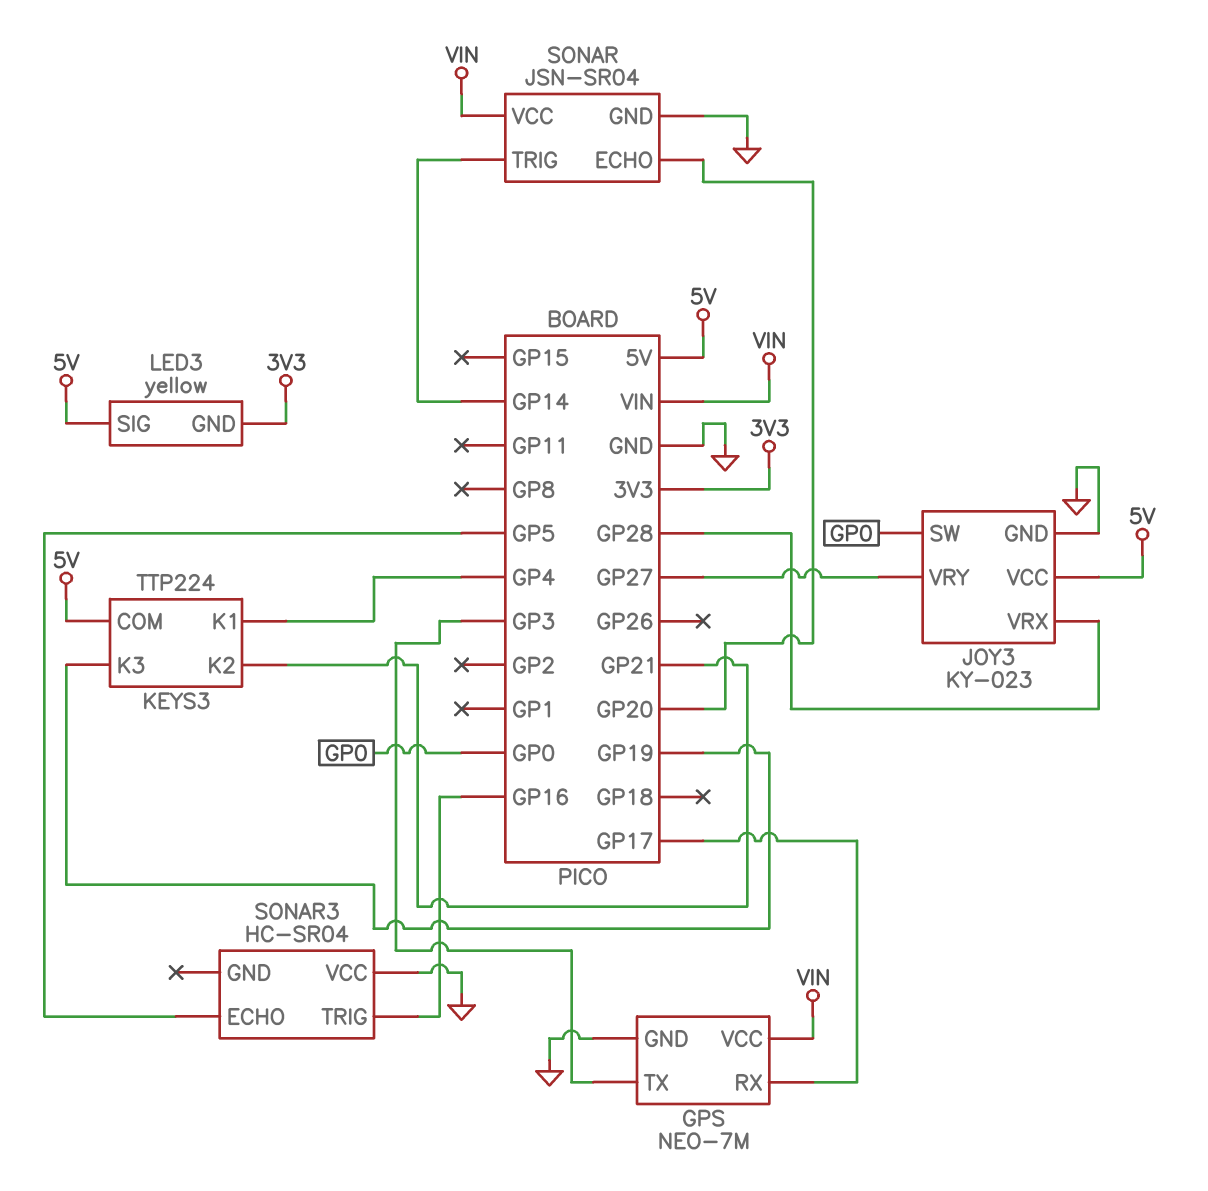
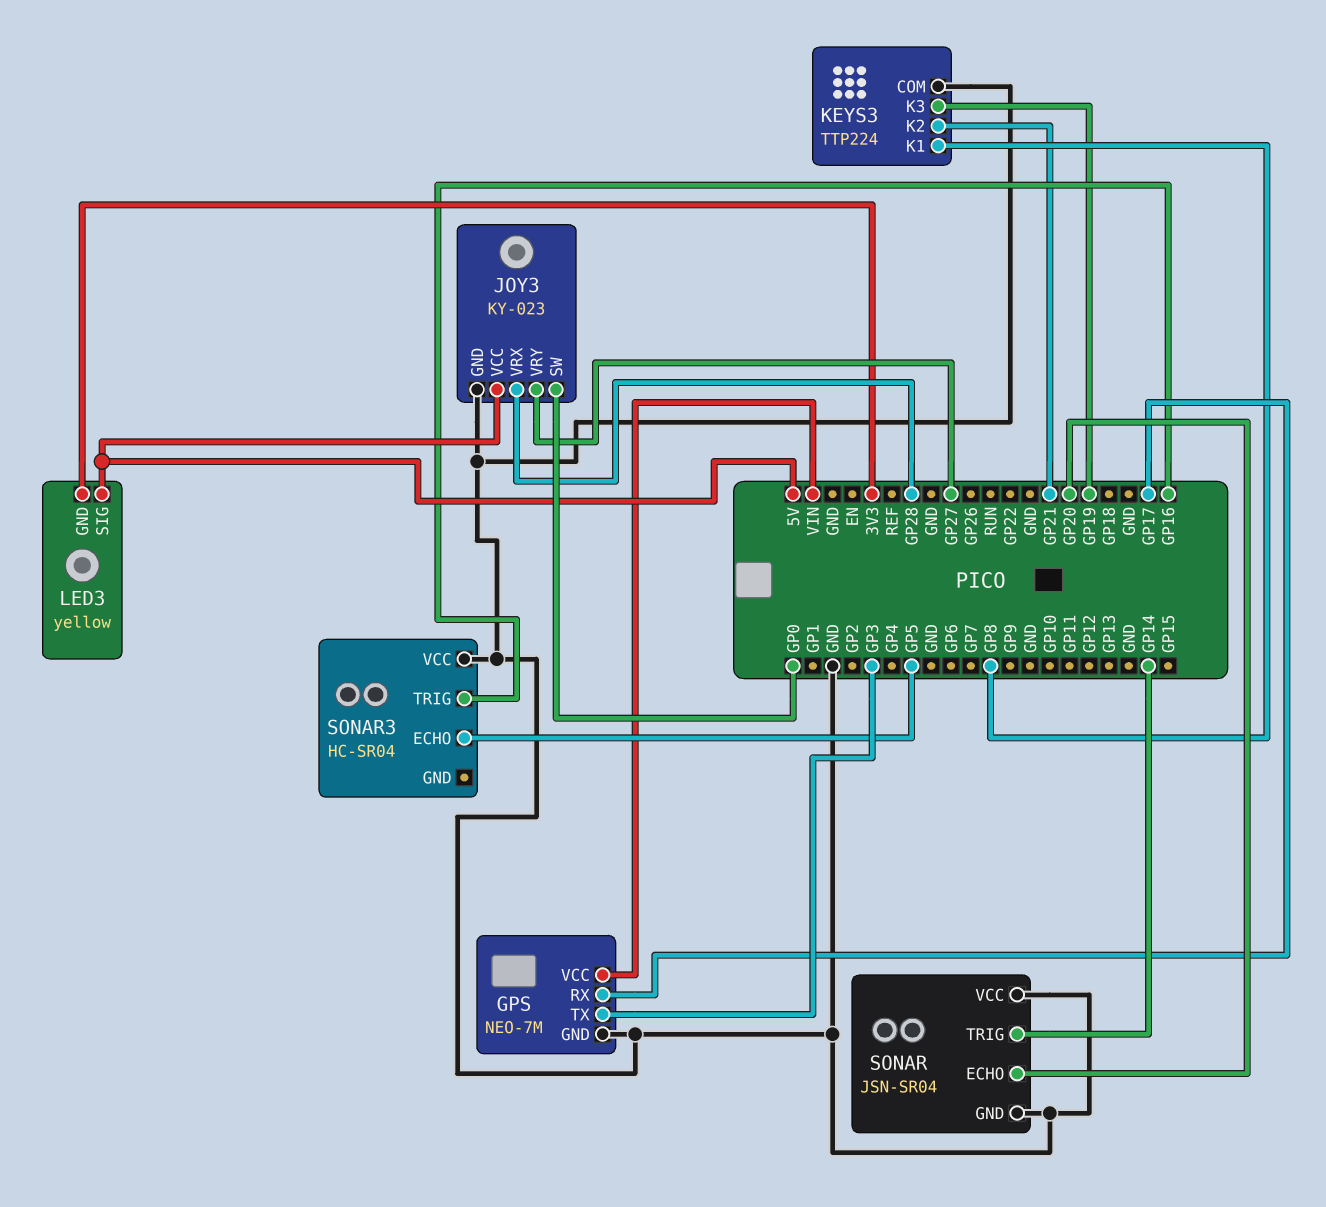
KEYS3 pin COM: 5V -> GND
KEYS3 pin K1: GP4 -> GP8
SONAR pin VCC: VIN -> GND

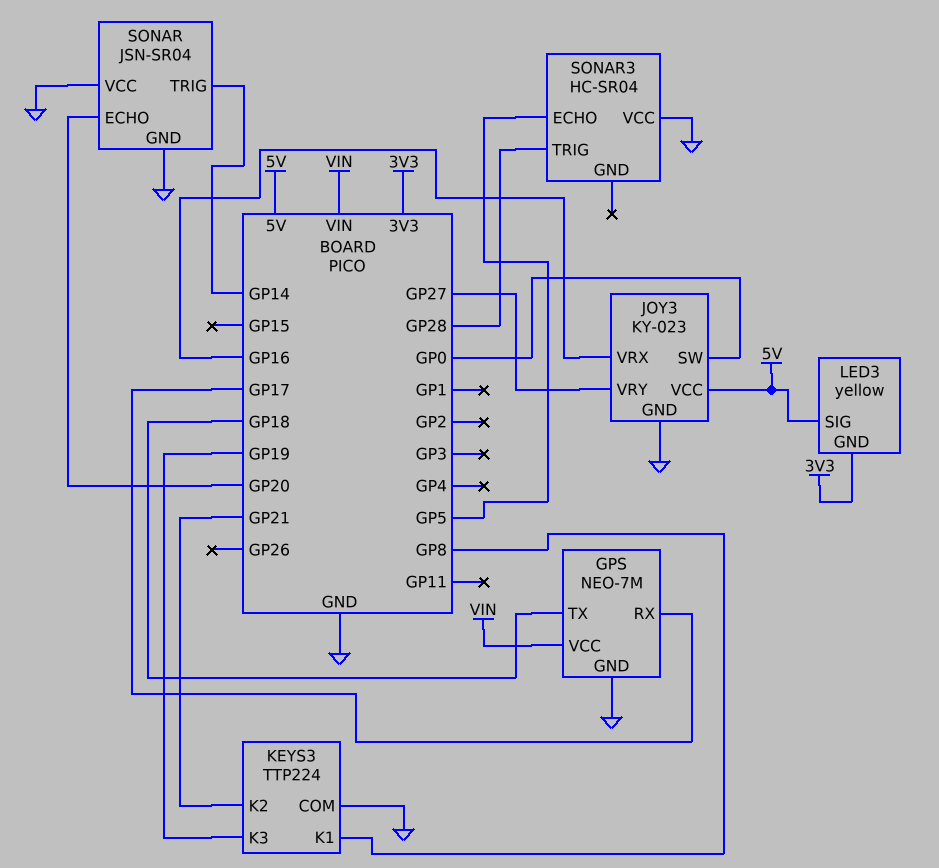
GPS pin TX: GP3 -> GP18
JOY3 pin VRX: GP28 -> GP16
SONAR3 pin TRIG: GP16 -> GP28

